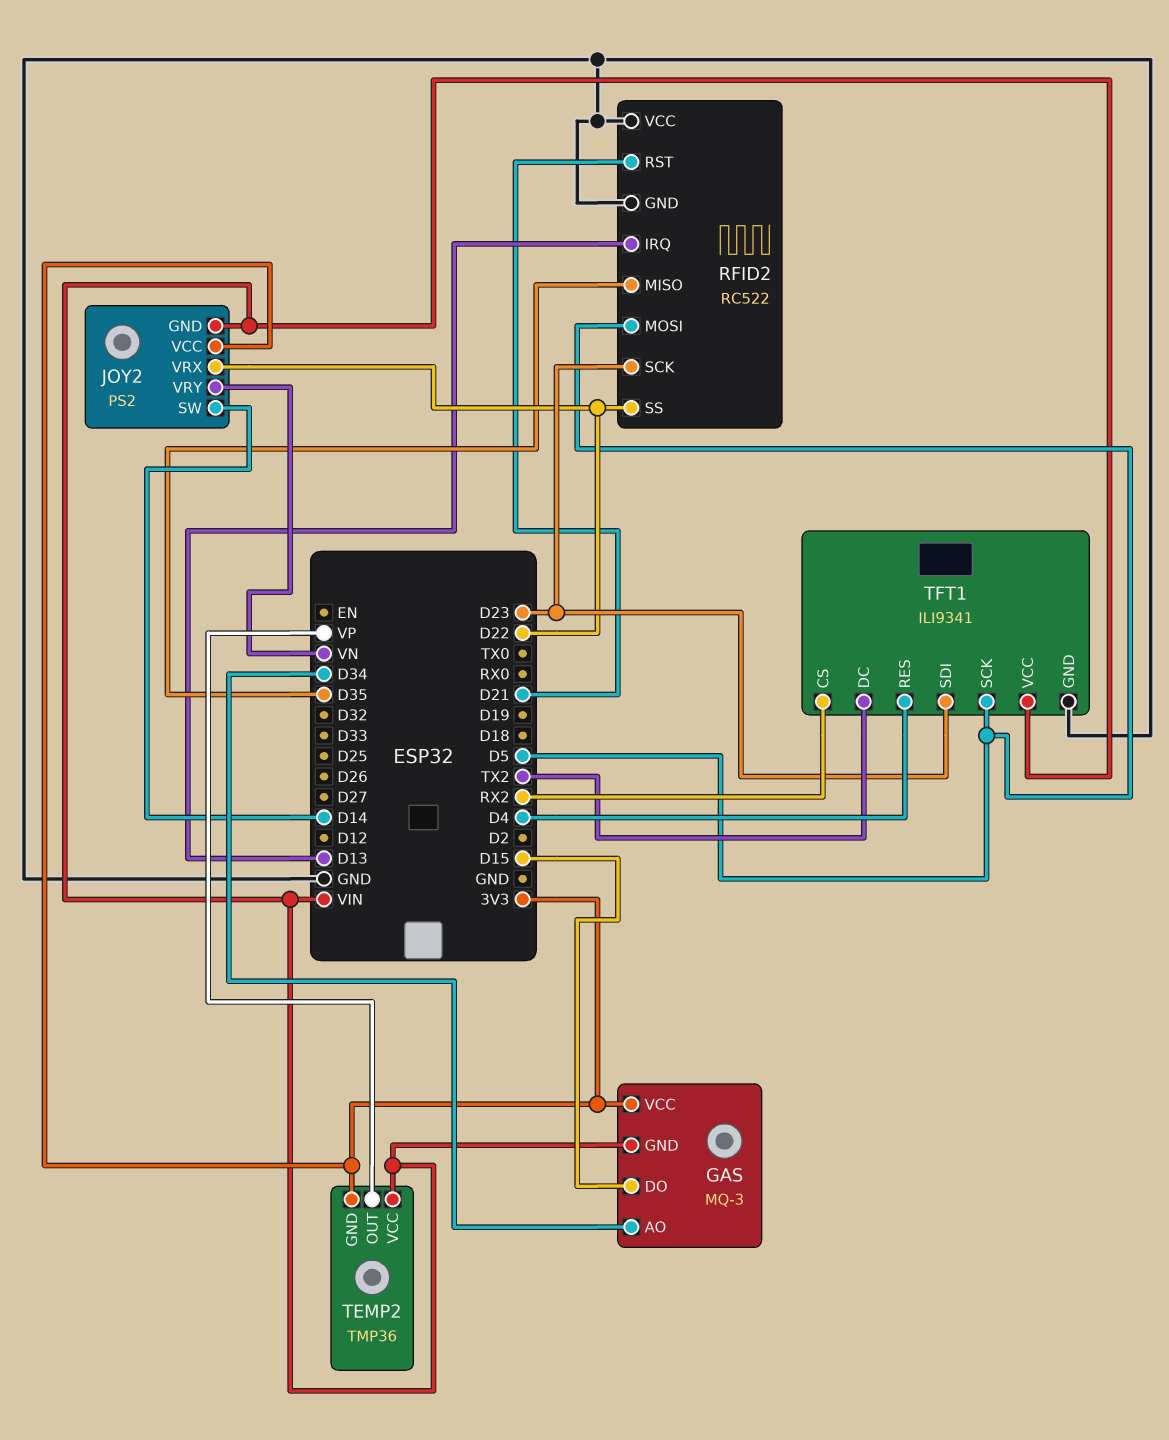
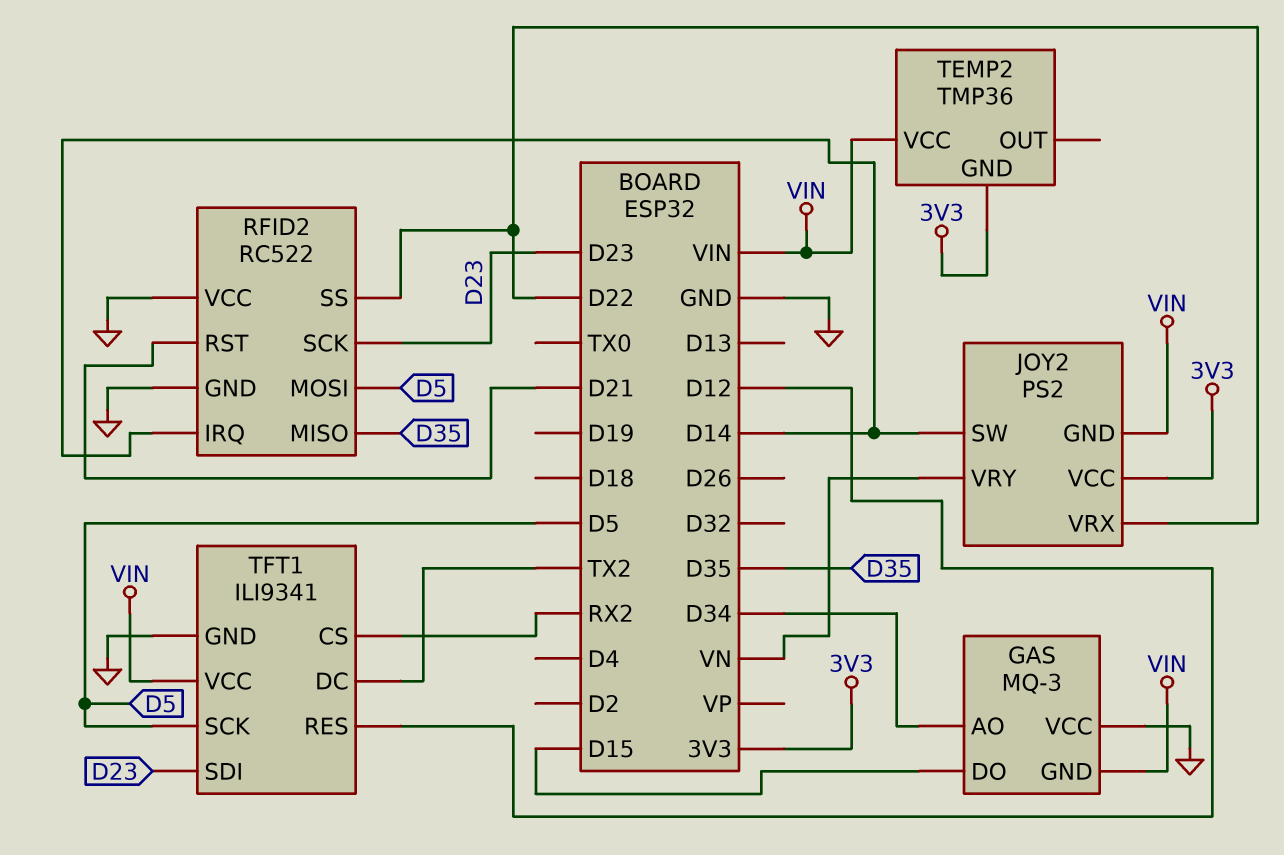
GAS pin VCC: 3V3 -> GND
RFID2 pin IRQ: D13 -> D14
TEMP2 pin OUT: VP -> none
TFT1 pin RES: D4 -> D12

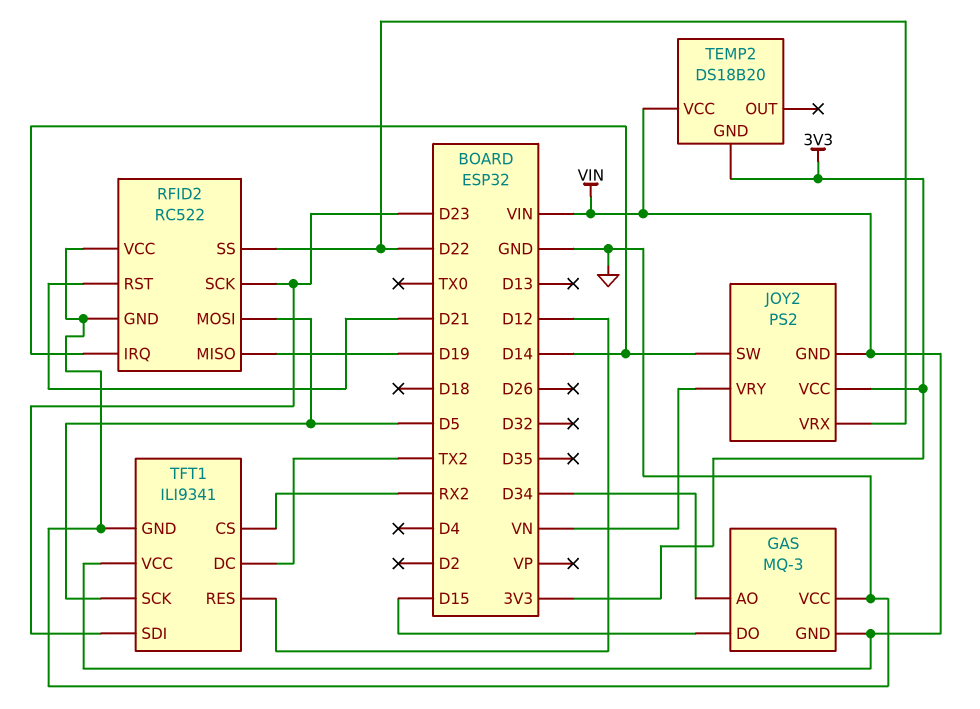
RFID2 pin MISO: D35 -> D19
TEMP2: TMP36 -> DS18B20

